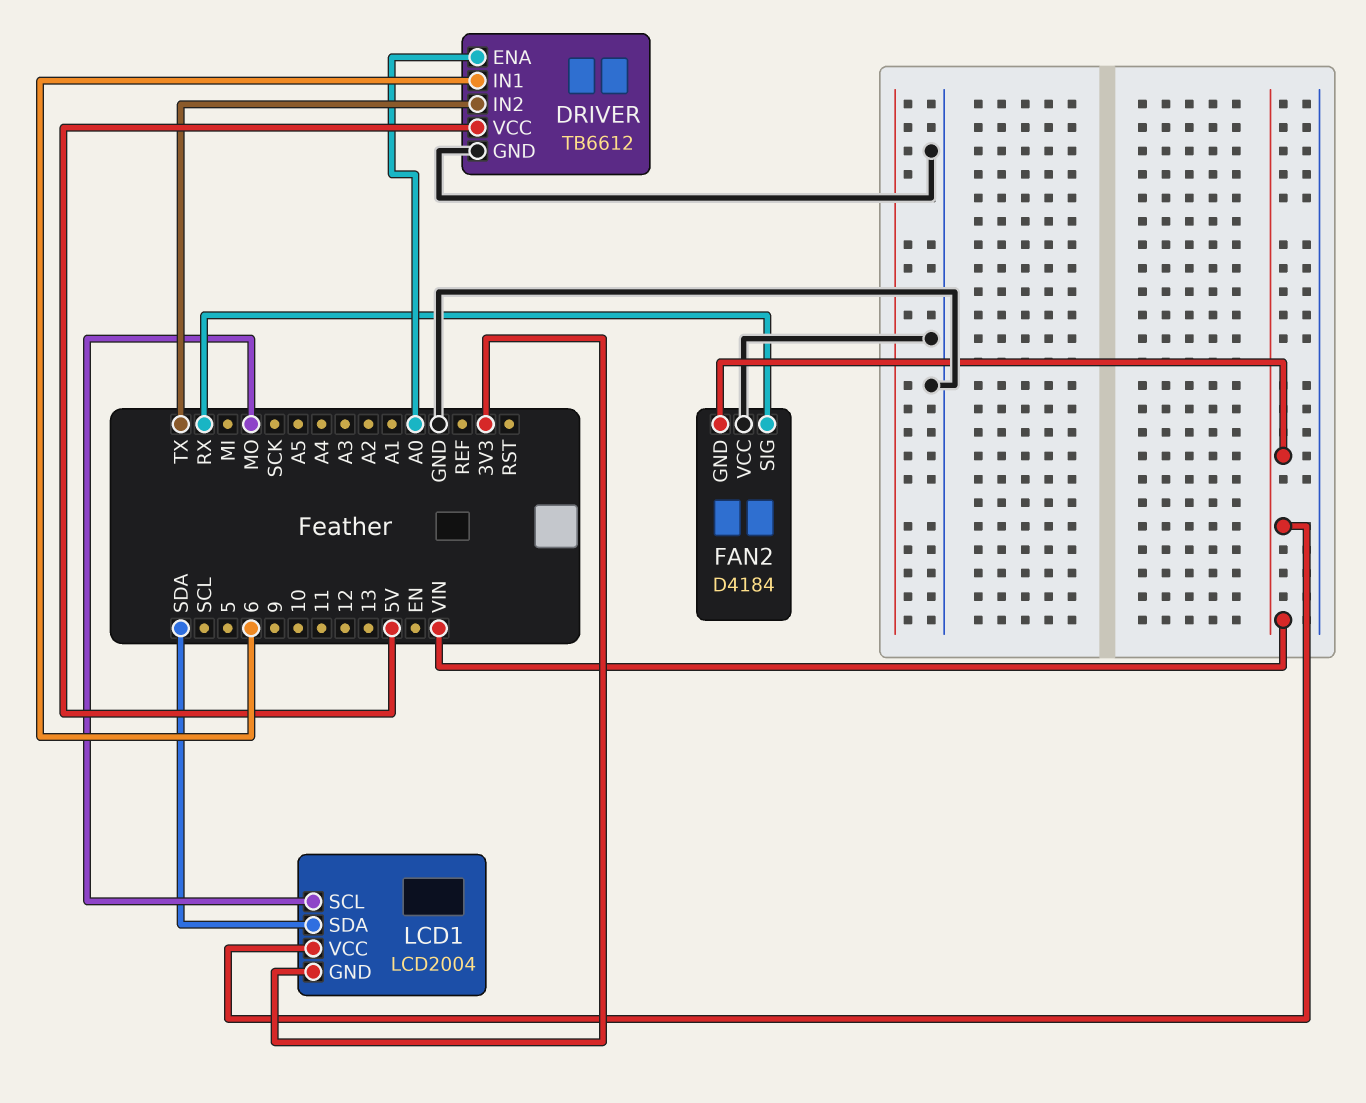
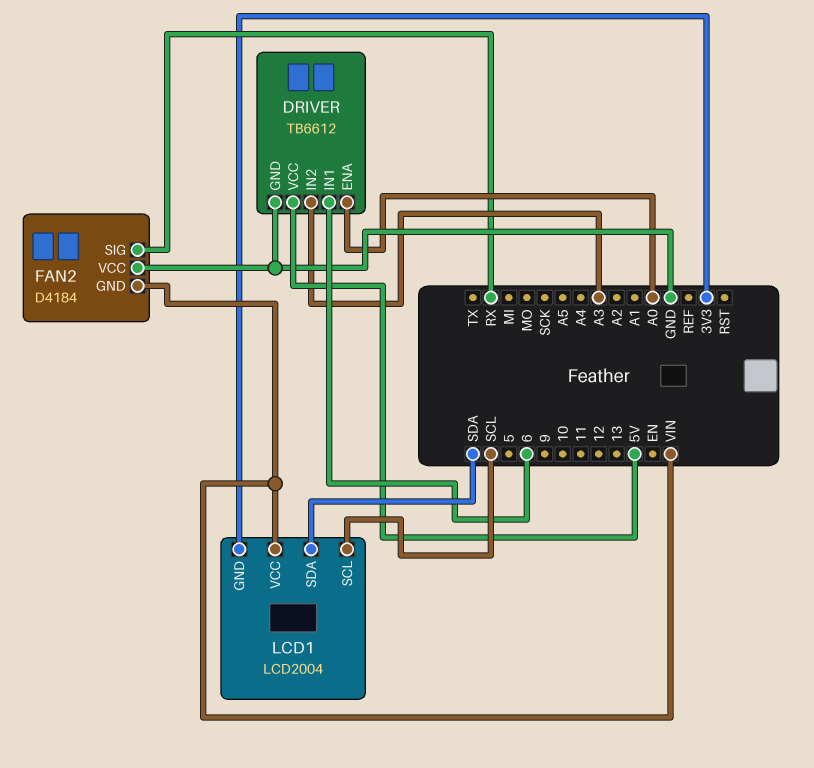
DRIVER pin IN2: TX -> A3
LCD1 pin SCL: MO -> SCL

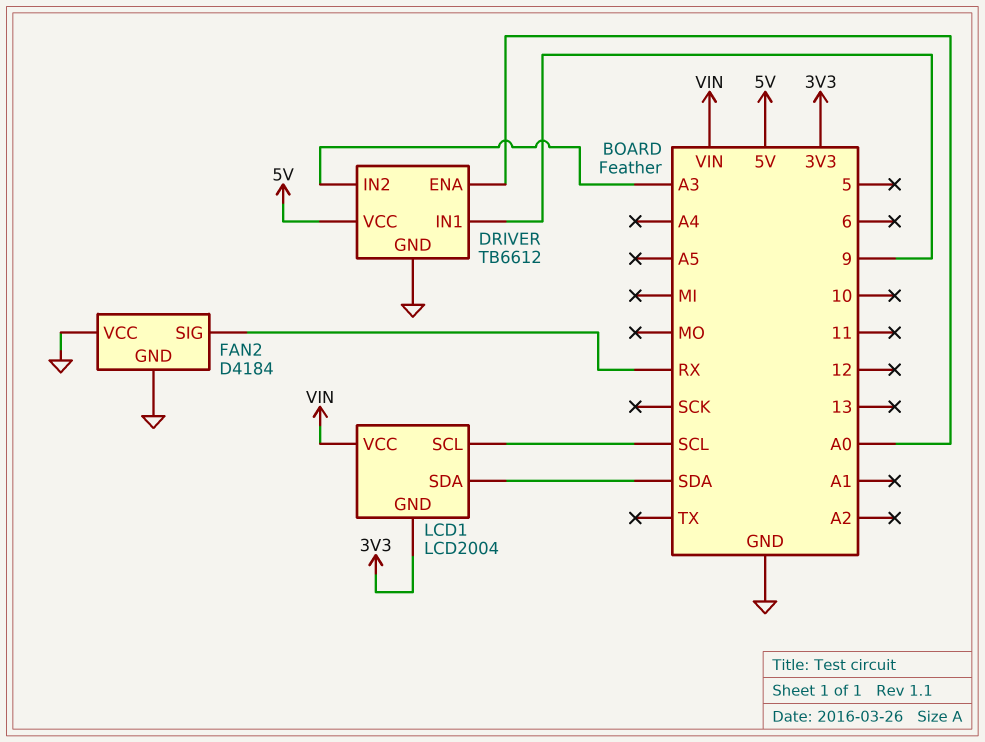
DRIVER pin IN1: 6 -> 9
FAN2 pin GND: VIN -> GND

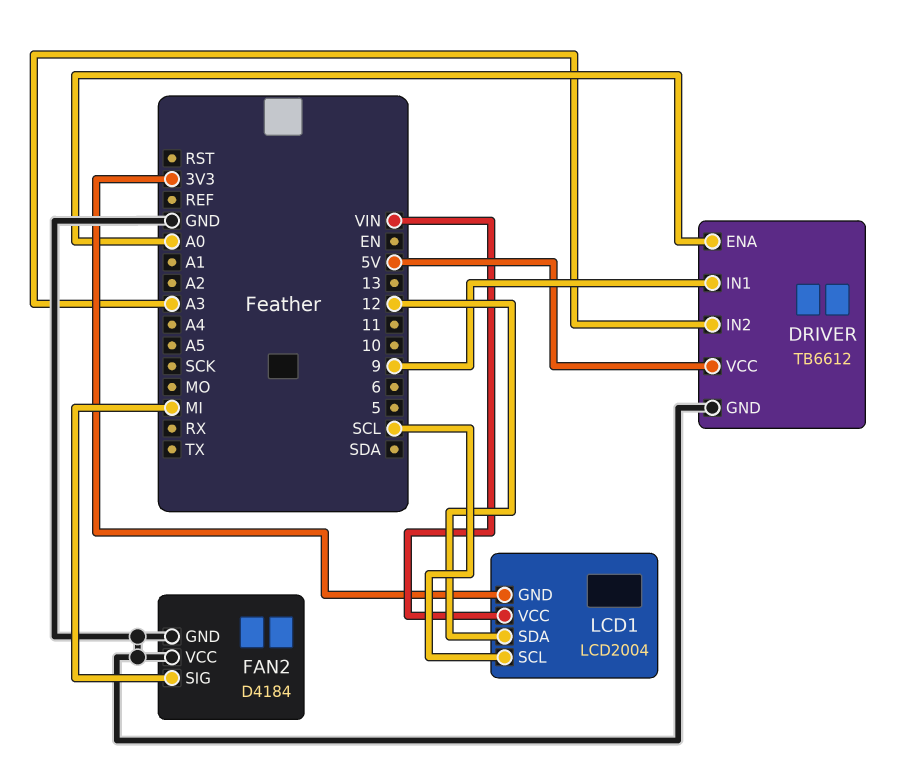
FAN2 pin SIG: RX -> MI
LCD1 pin SDA: SDA -> 12

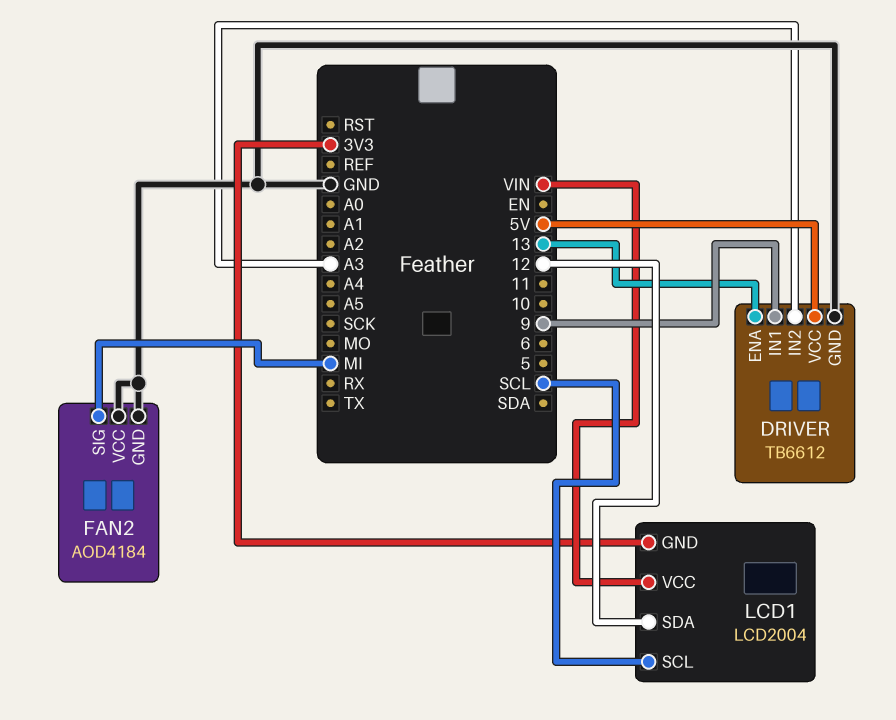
DRIVER pin ENA: A0 -> 13
FAN2: D4184 -> AOD4184

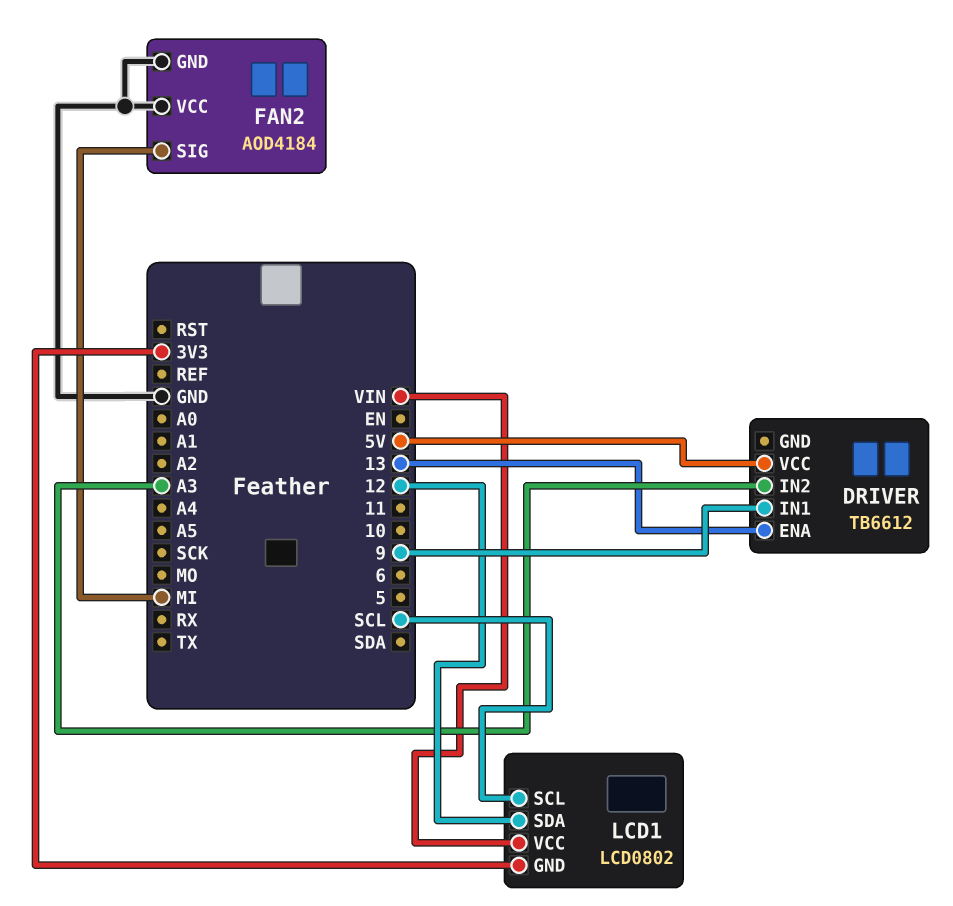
DRIVER pin GND: GND -> none
LCD1: LCD2004 -> LCD0802

